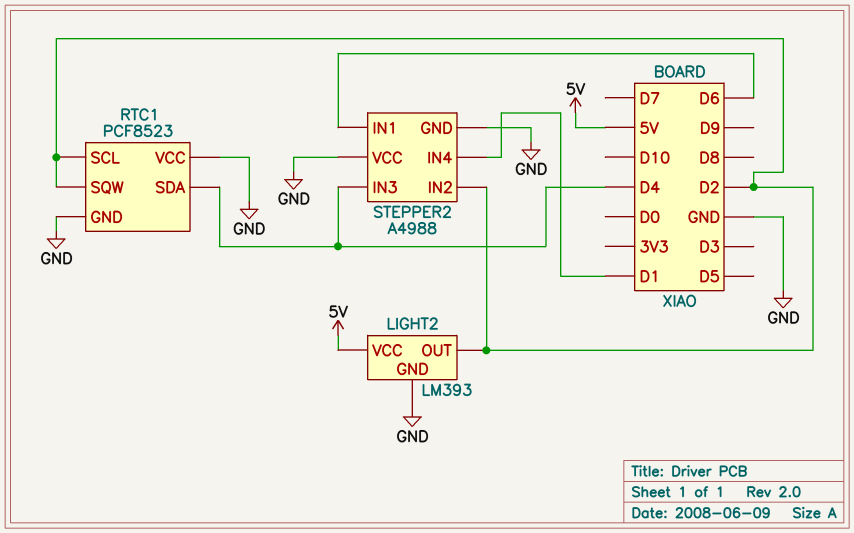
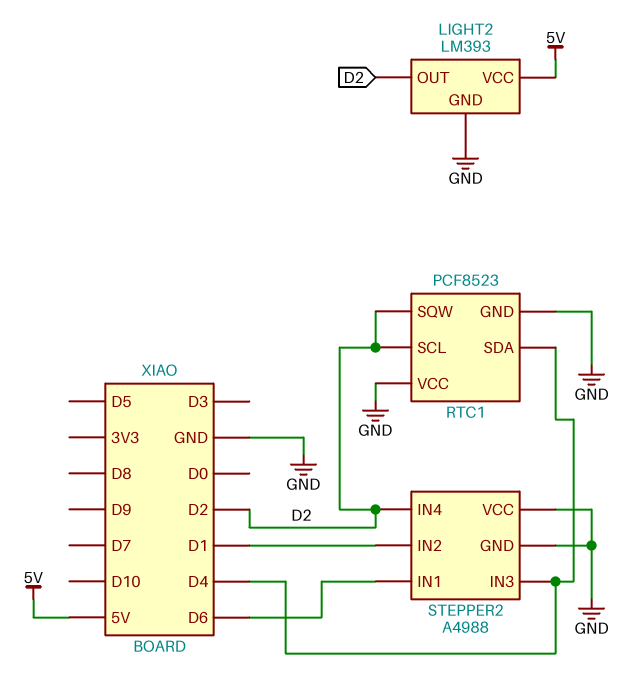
STEPPER2 pin IN2: D2 -> D1
STEPPER2 pin IN4: D1 -> D2

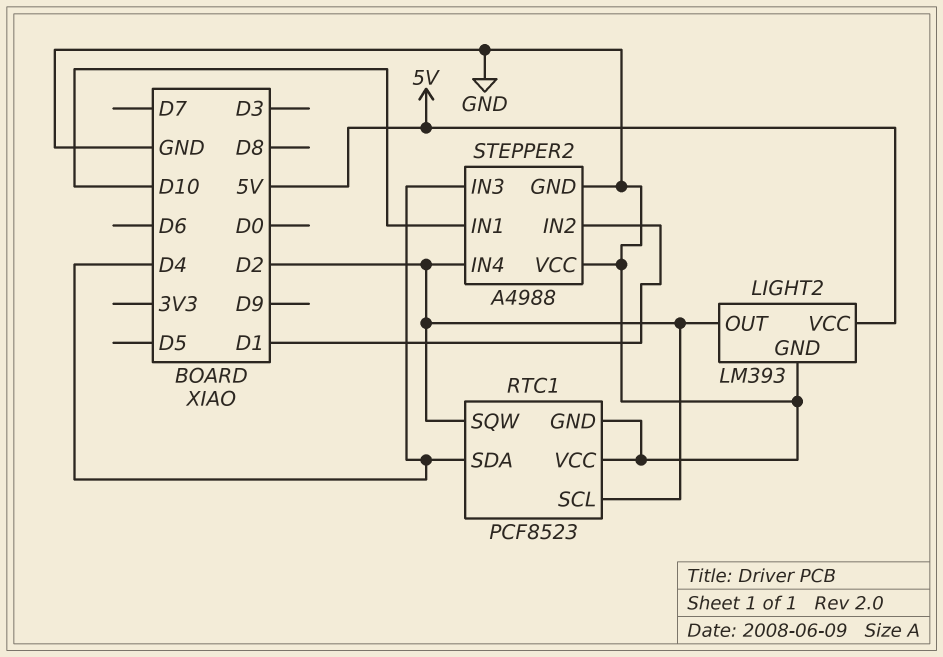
STEPPER2 pin IN1: D6 -> D10

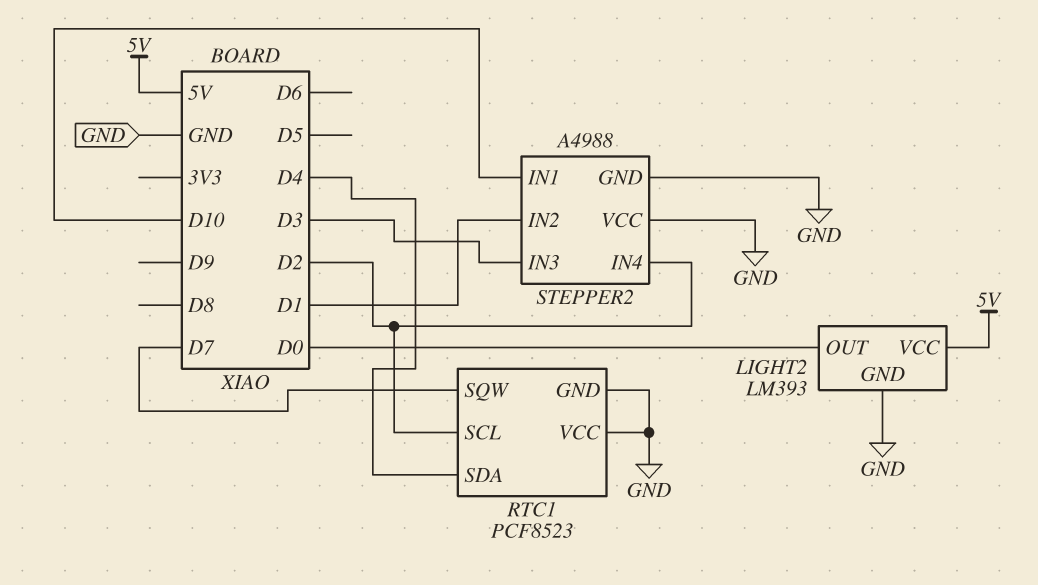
LIGHT2 pin OUT: D2 -> D0
RTC1 pin SQW: D2 -> D7
STEPPER2 pin IN3: D4 -> D3

